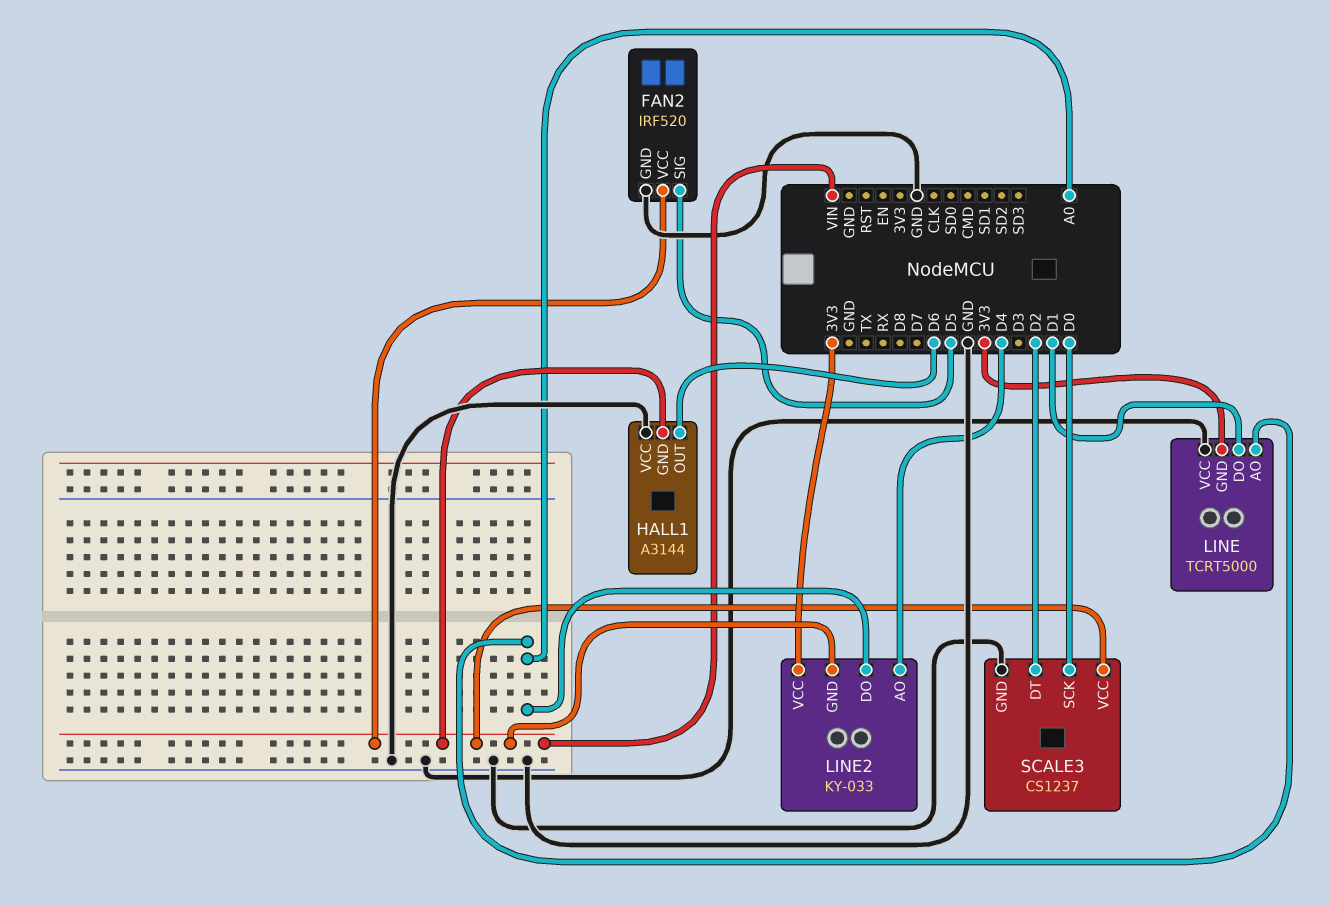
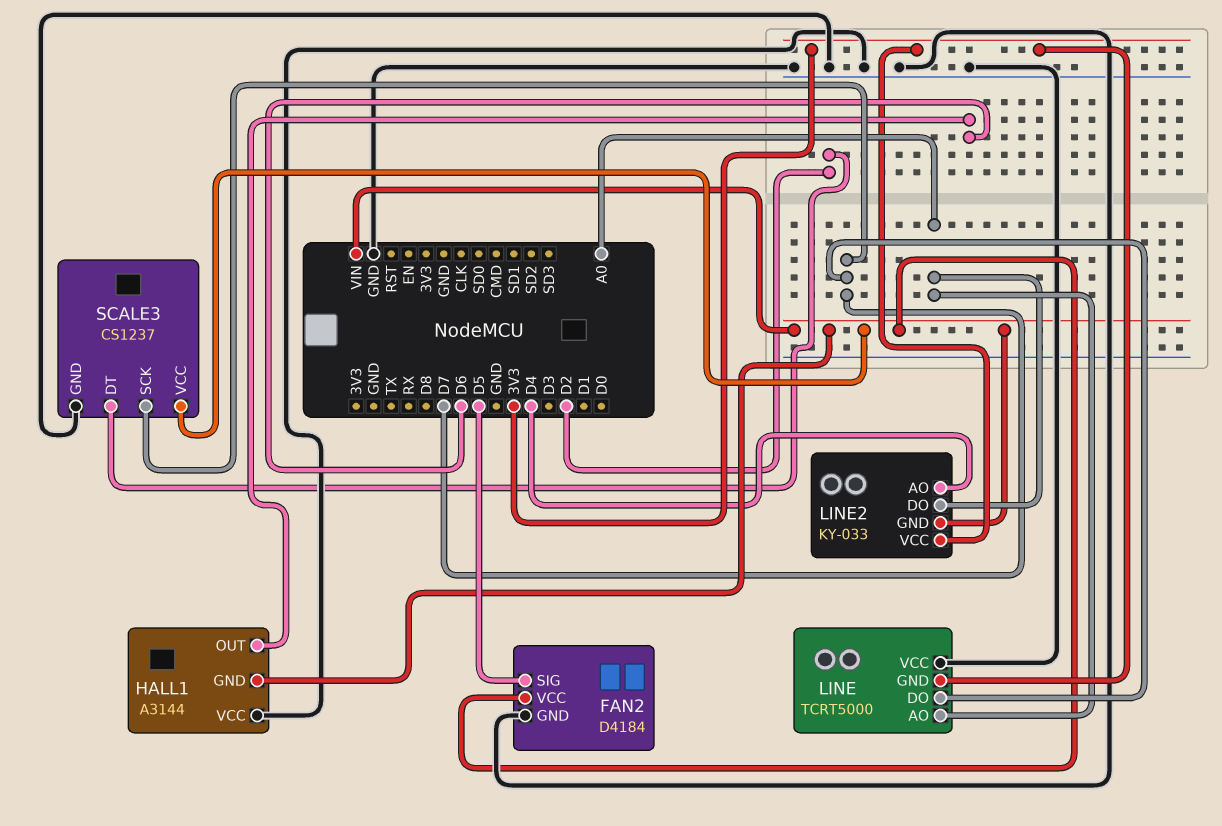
FAN2: IRF520 -> D4184
LINE pin DO: D1 -> D7
SCALE3 pin SCK: D0 -> D7

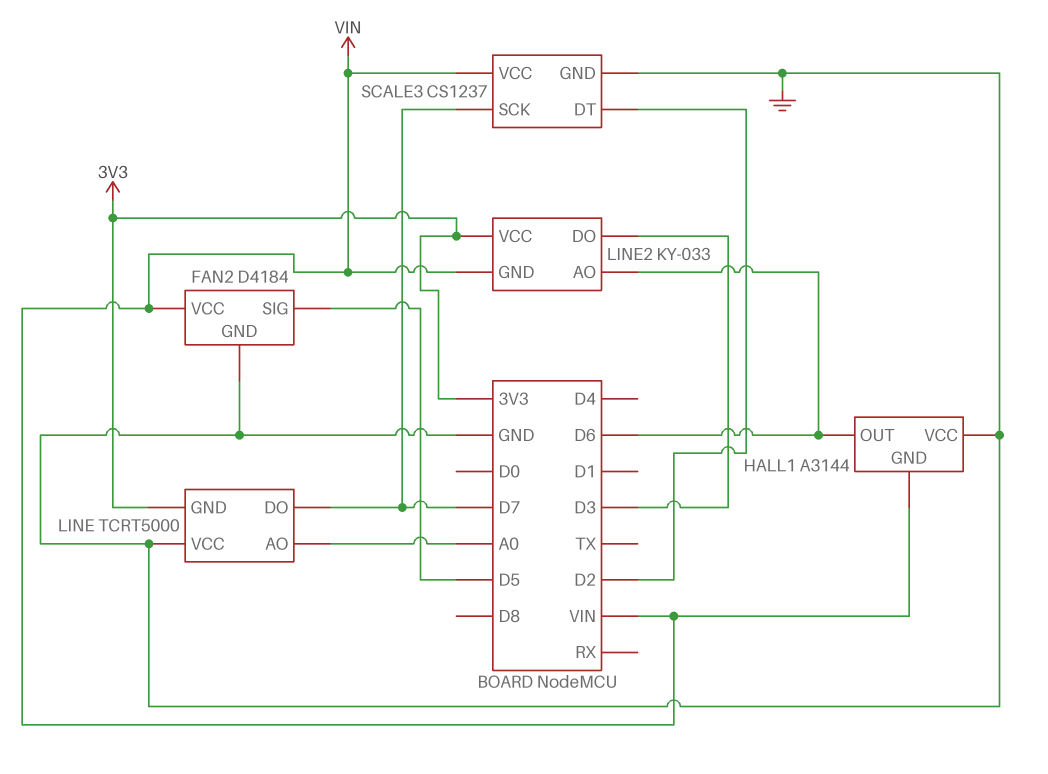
LINE2 pin AO: D4 -> D6
LINE2 pin DO: A0 -> D3

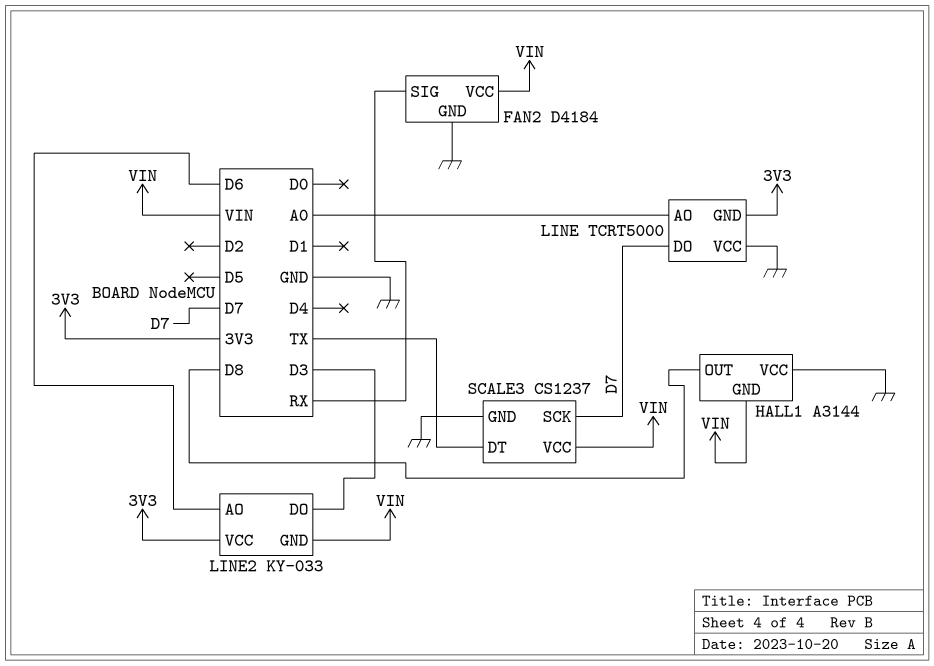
FAN2 pin SIG: D5 -> RX
HALL1 pin OUT: D6 -> D8
SCALE3 pin DT: D2 -> TX

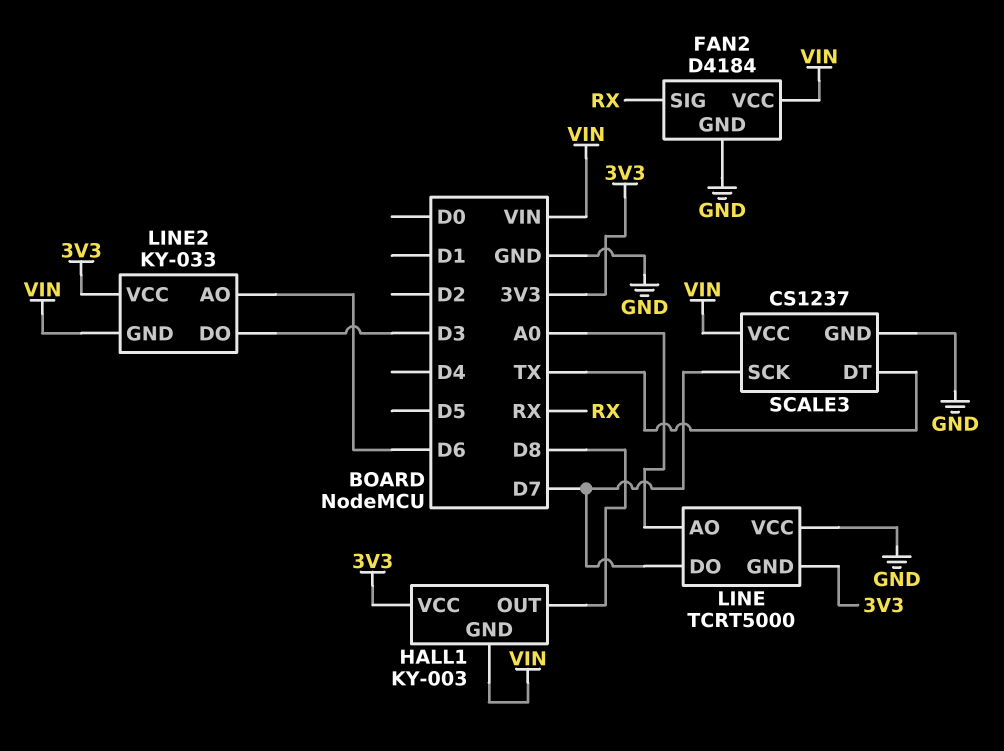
HALL1: A3144 -> KY-003
HALL1 pin VCC: GND -> 3V3

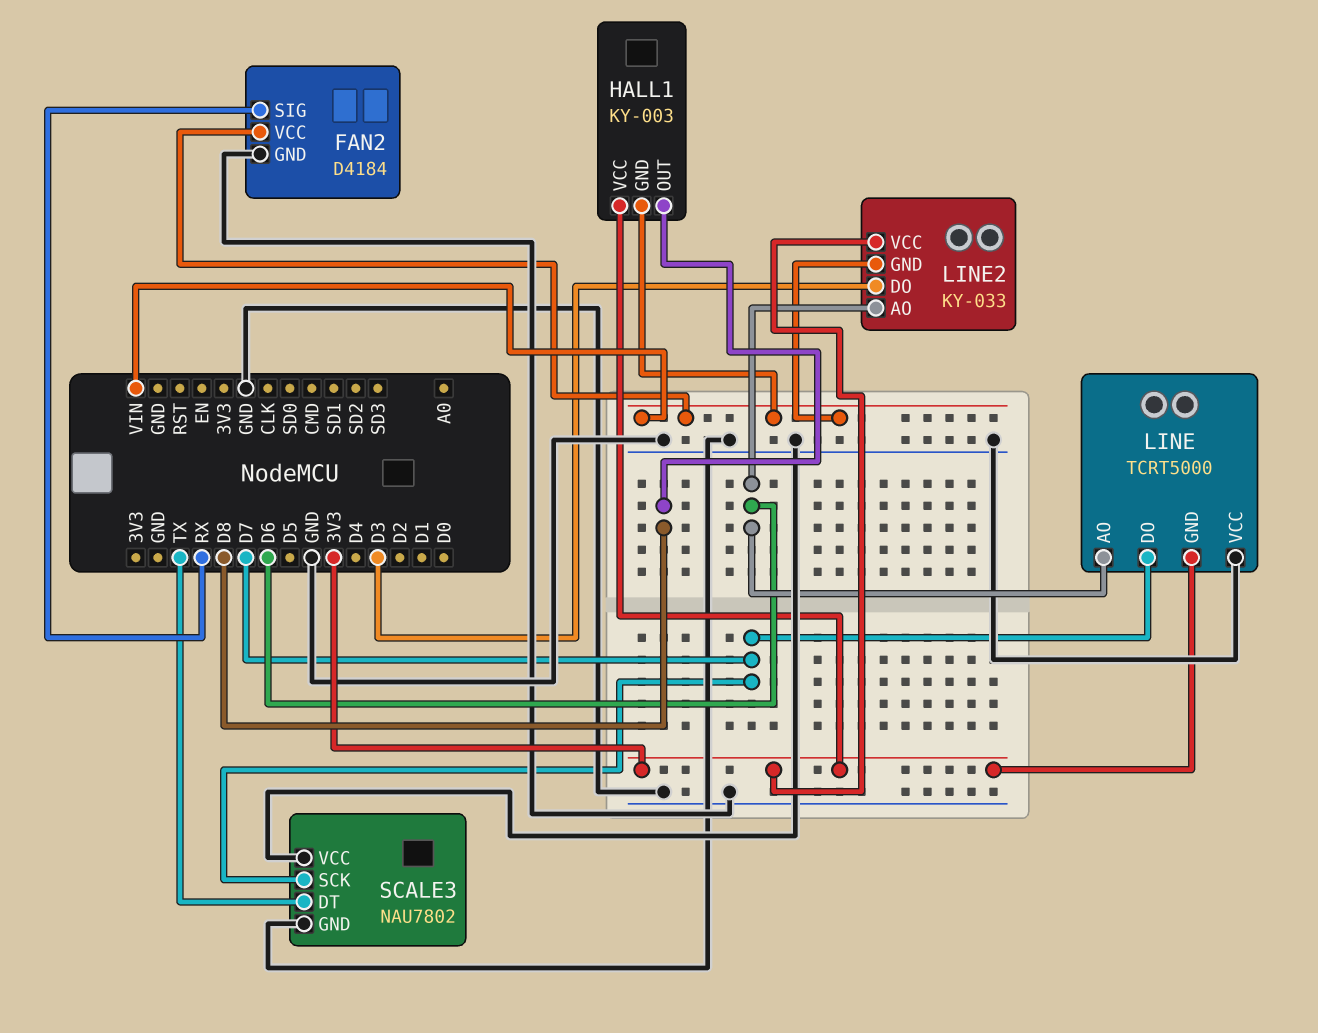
LINE pin AO: A0 -> D6
SCALE3: CS1237 -> NAU7802
SCALE3 pin VCC: VIN -> GND

